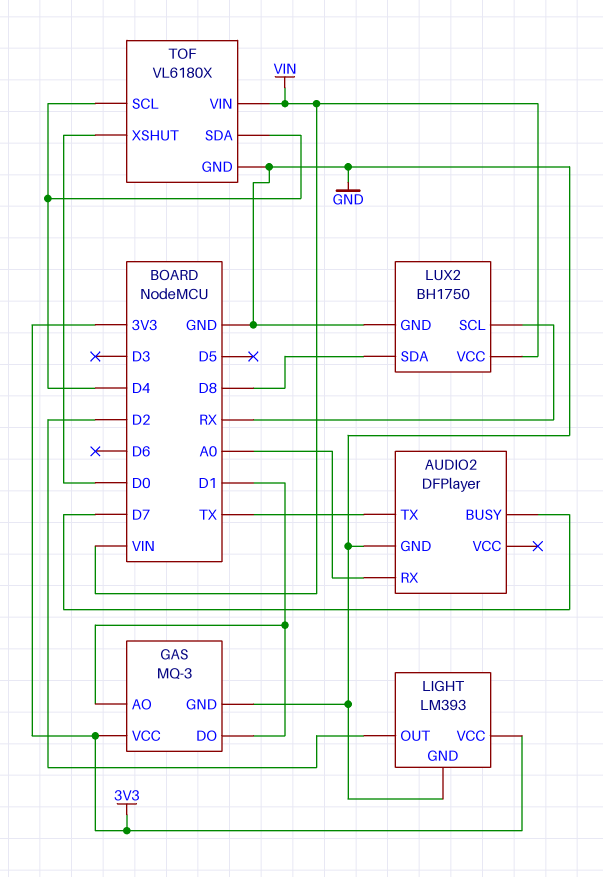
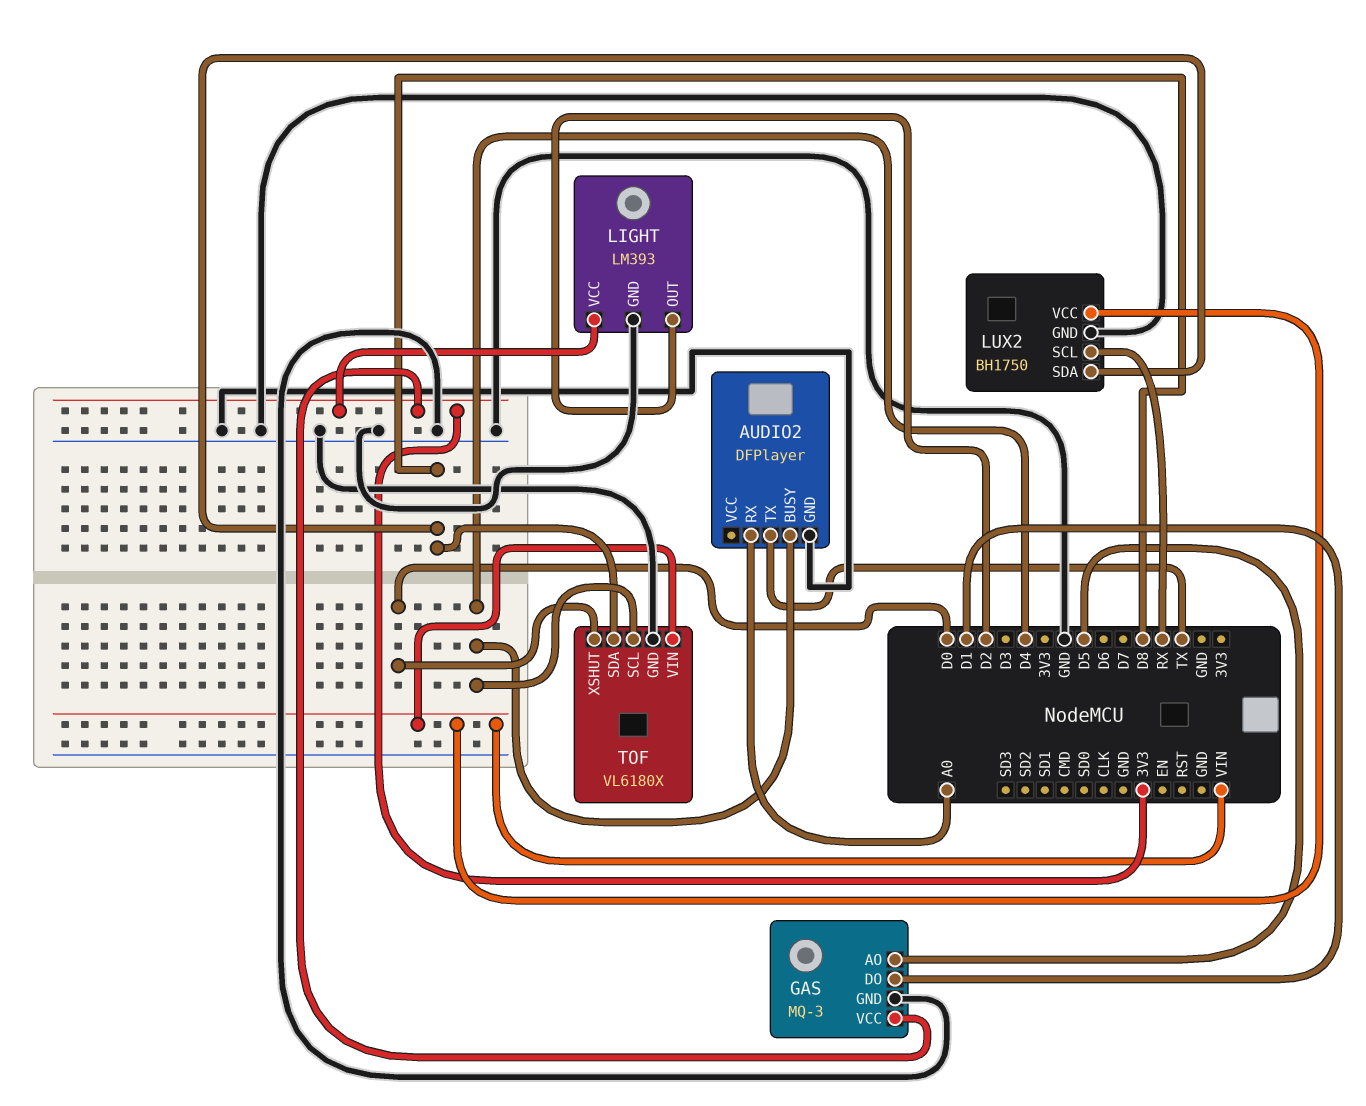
AUDIO2 pin BUSY: D7 -> D4
GAS pin AO: D1 -> D5
TOF pin SDA: D4 -> D8

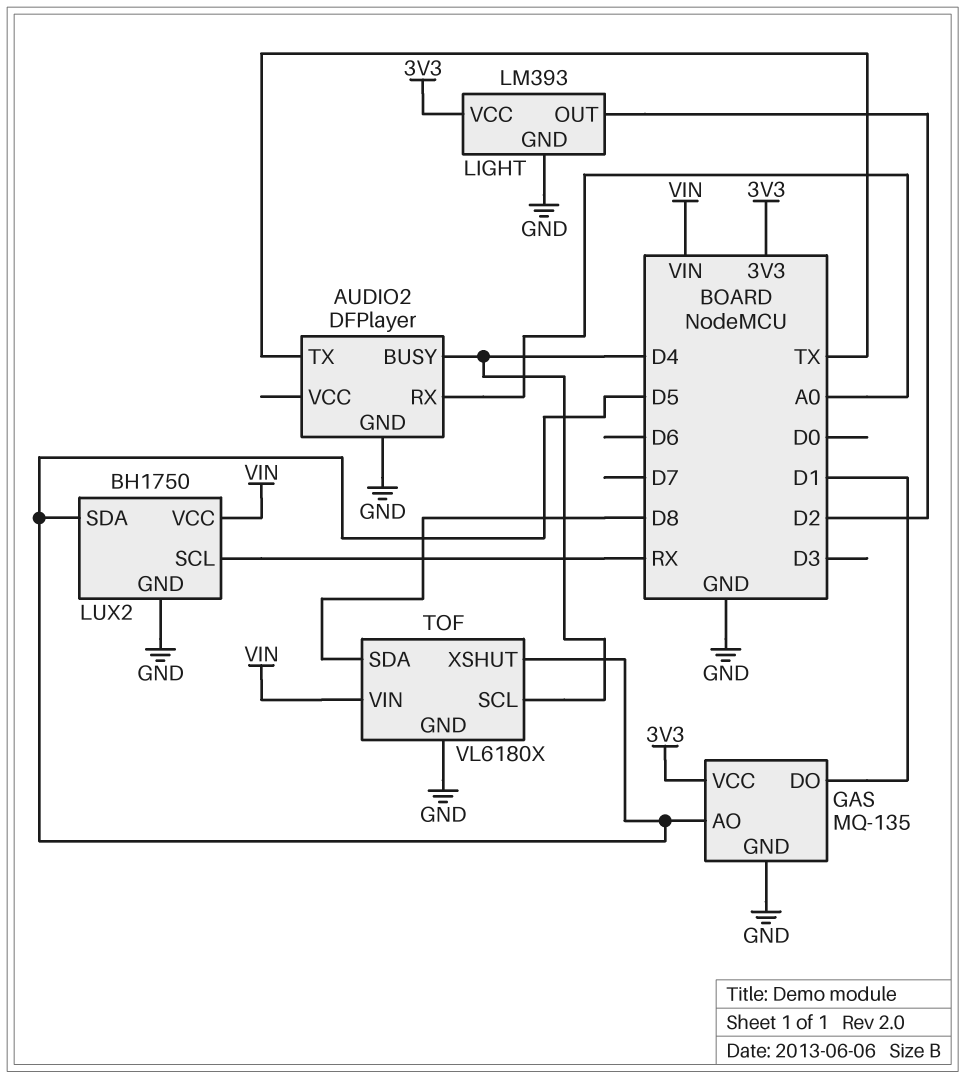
GAS: MQ-3 -> MQ-135
LUX2 pin SDA: D8 -> D5
TOF pin XSHUT: D0 -> D5

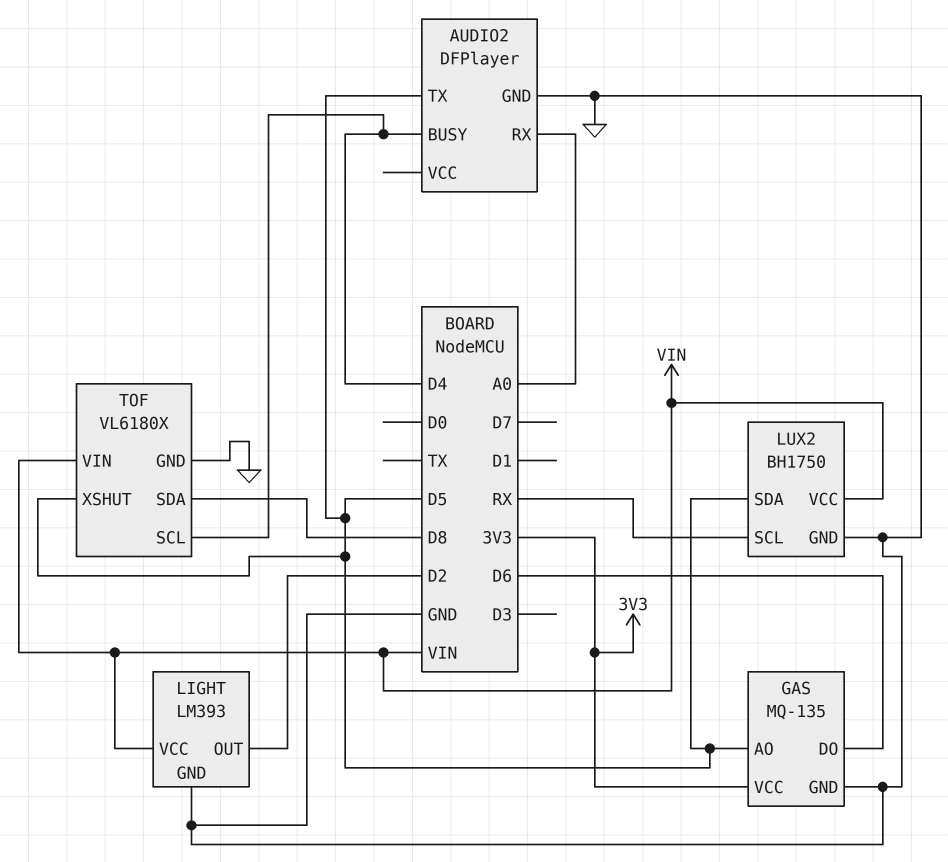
AUDIO2 pin TX: TX -> D5
GAS pin DO: D1 -> D6
LIGHT pin VCC: 3V3 -> VIN

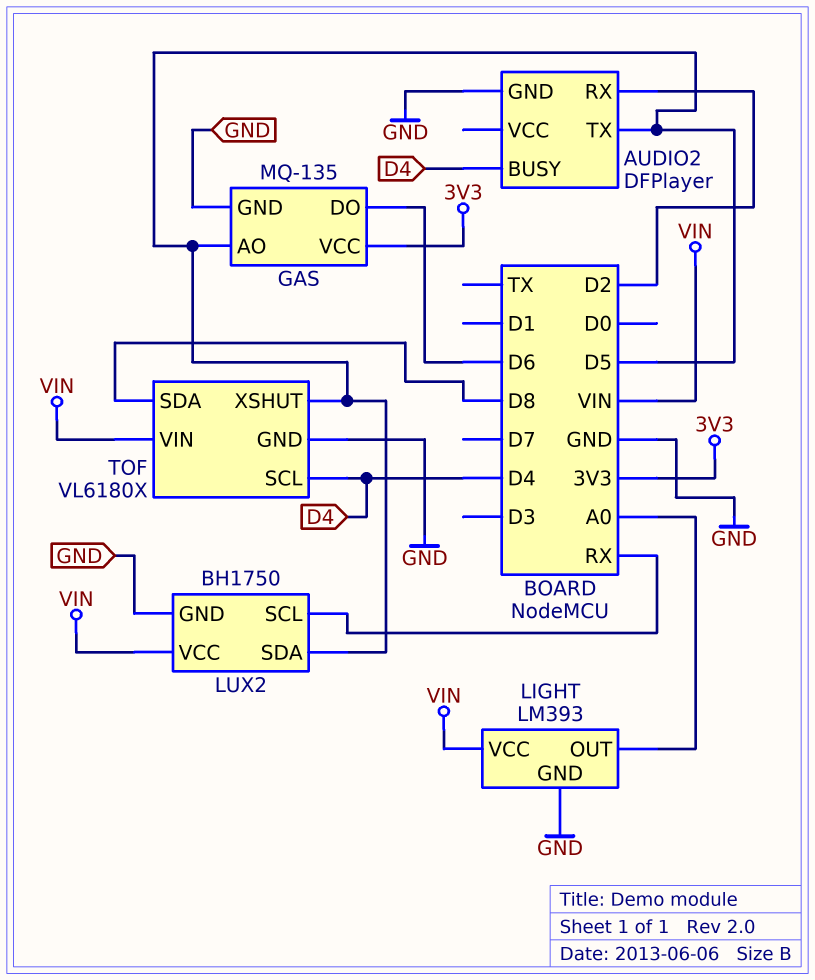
AUDIO2 pin RX: A0 -> D2
LIGHT pin OUT: D2 -> A0

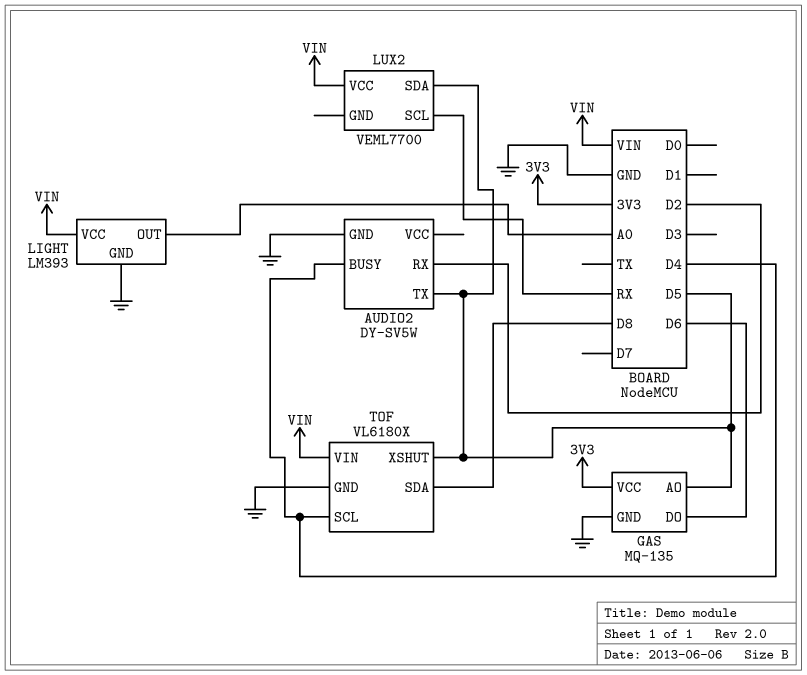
AUDIO2: DFPlayer -> DY-SV5W
LUX2: BH1750 -> VEML7700
LUX2 pin GND: GND -> none

